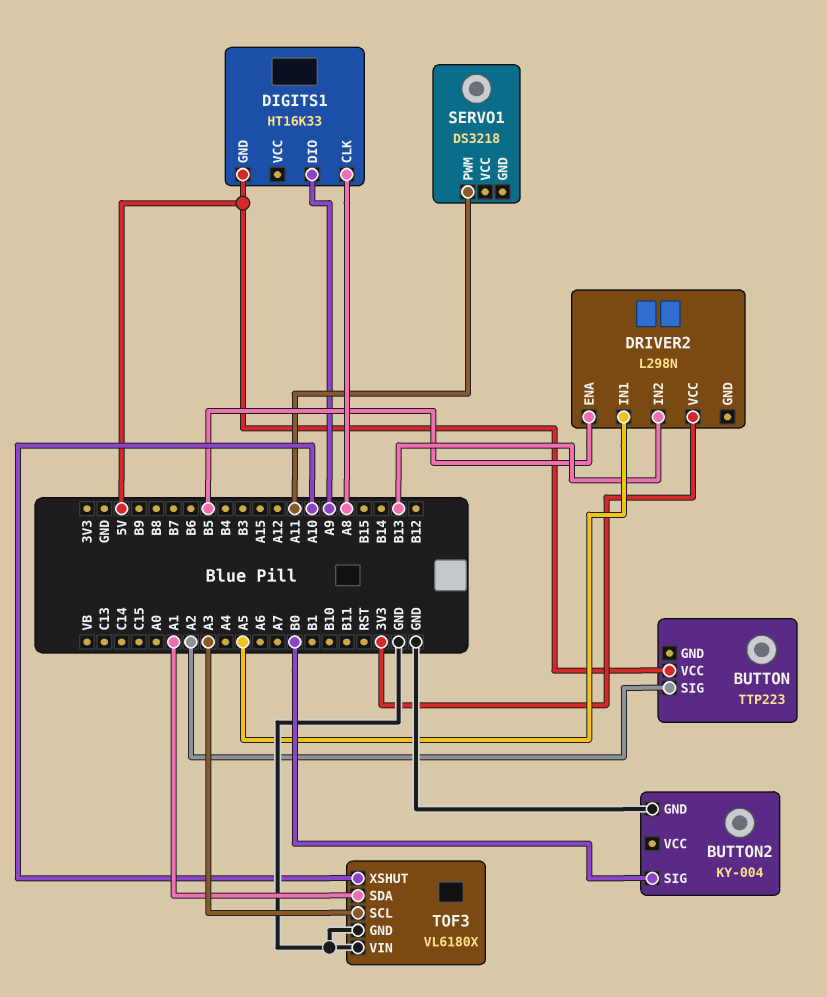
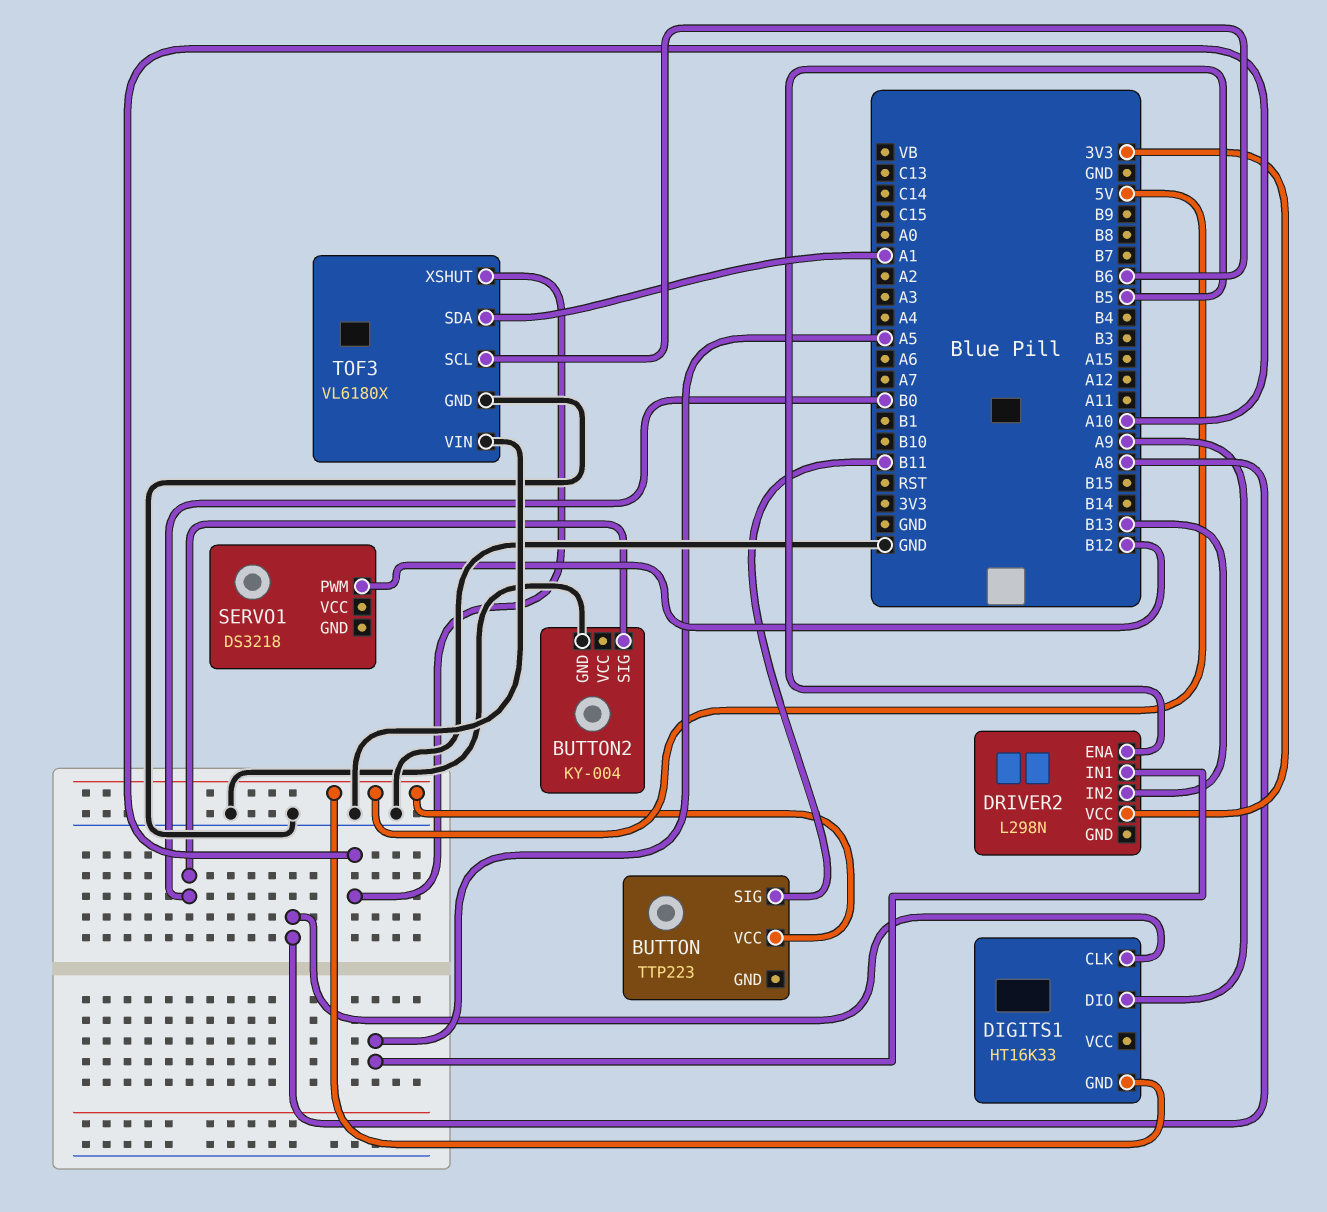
BUTTON pin SIG: A2 -> B11
SERVO1 pin PWM: A11 -> B12
TOF3 pin SCL: A3 -> B6

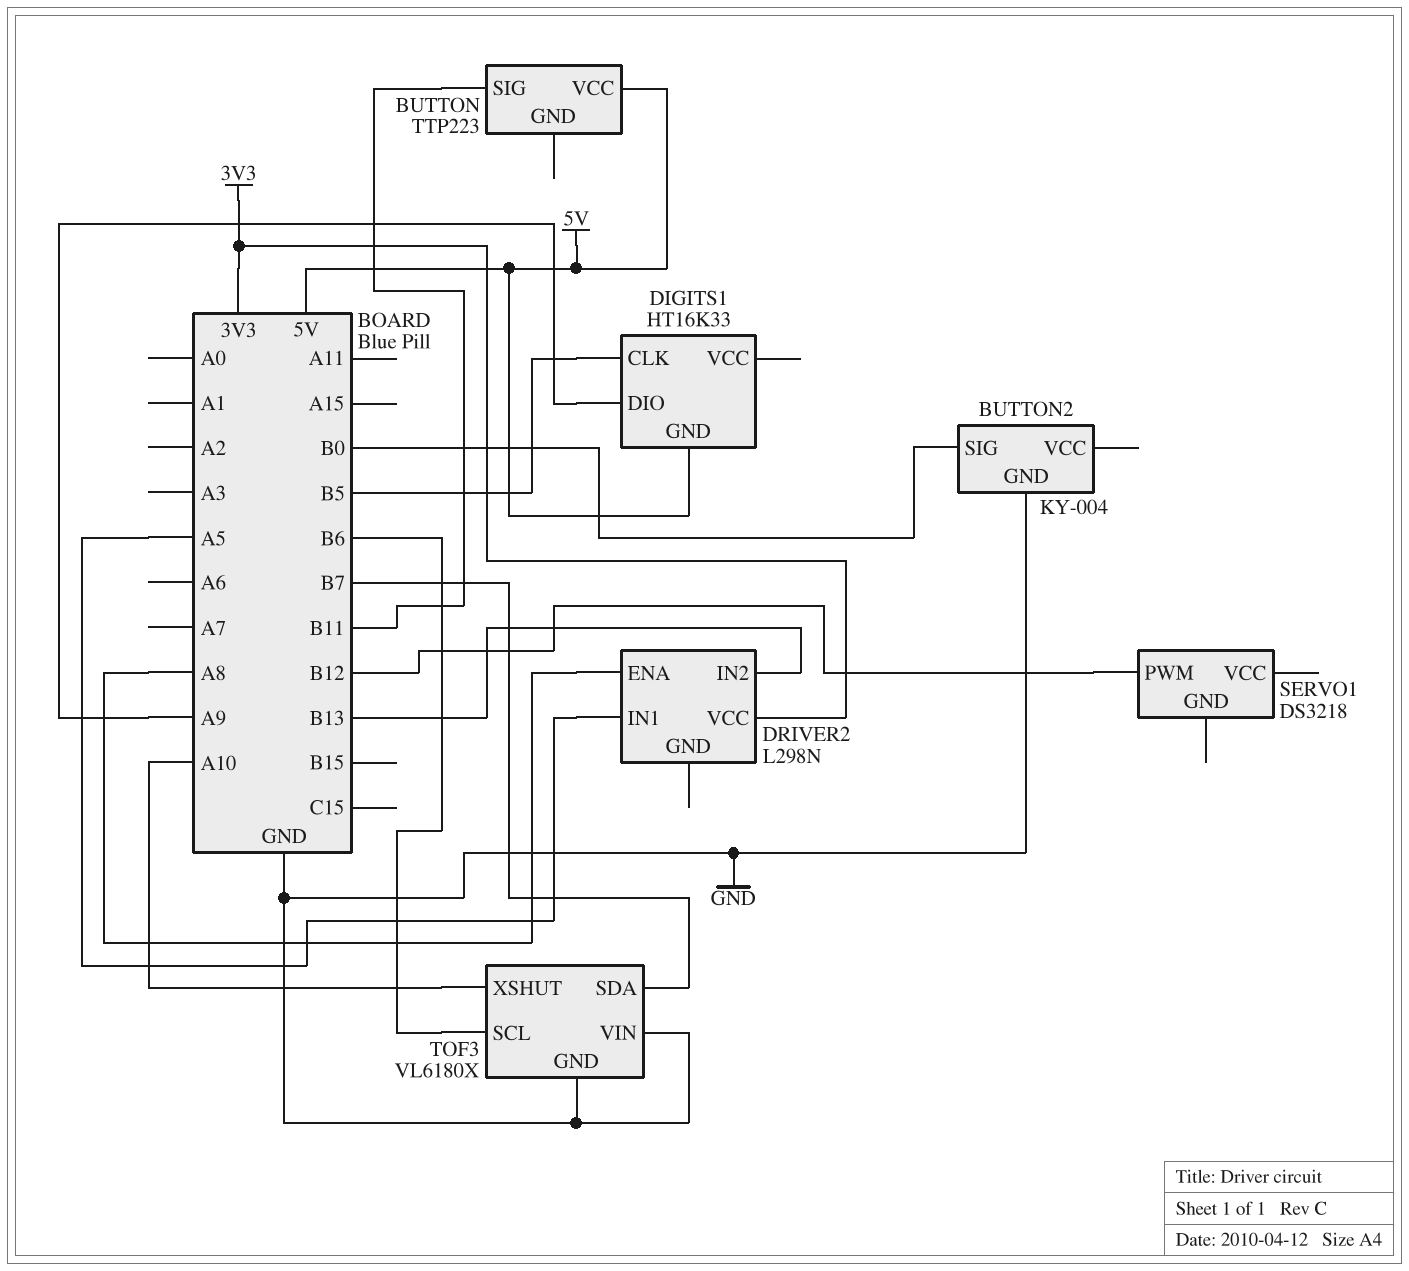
DIGITS1 pin CLK: A8 -> B5
DRIVER2 pin ENA: B5 -> A8
TOF3 pin SDA: A1 -> B7

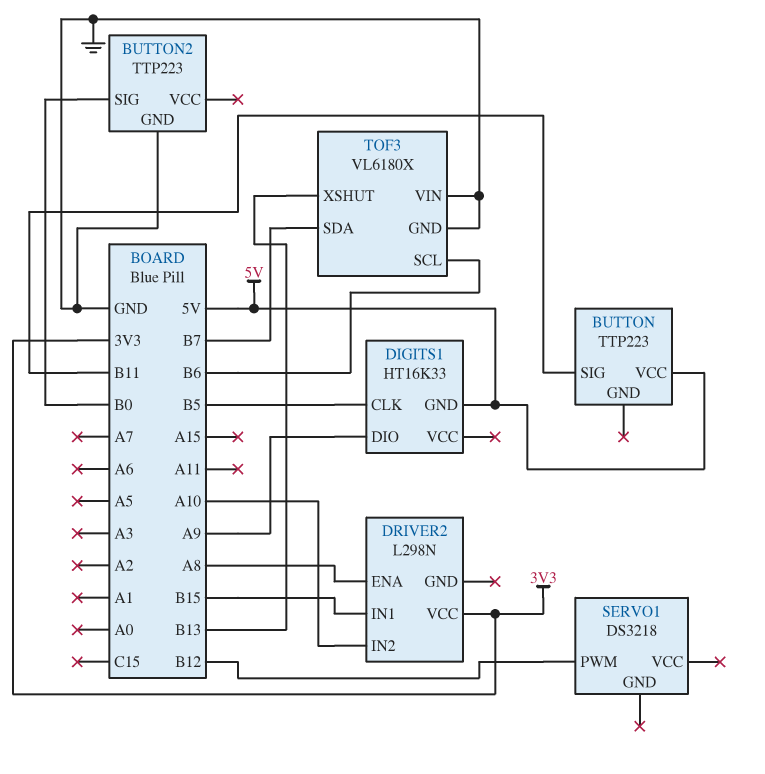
BUTTON2: KY-004 -> TTP223
DRIVER2 pin IN1: A5 -> B15
DRIVER2 pin IN2: B13 -> A10
TOF3 pin XSHUT: A10 -> B13

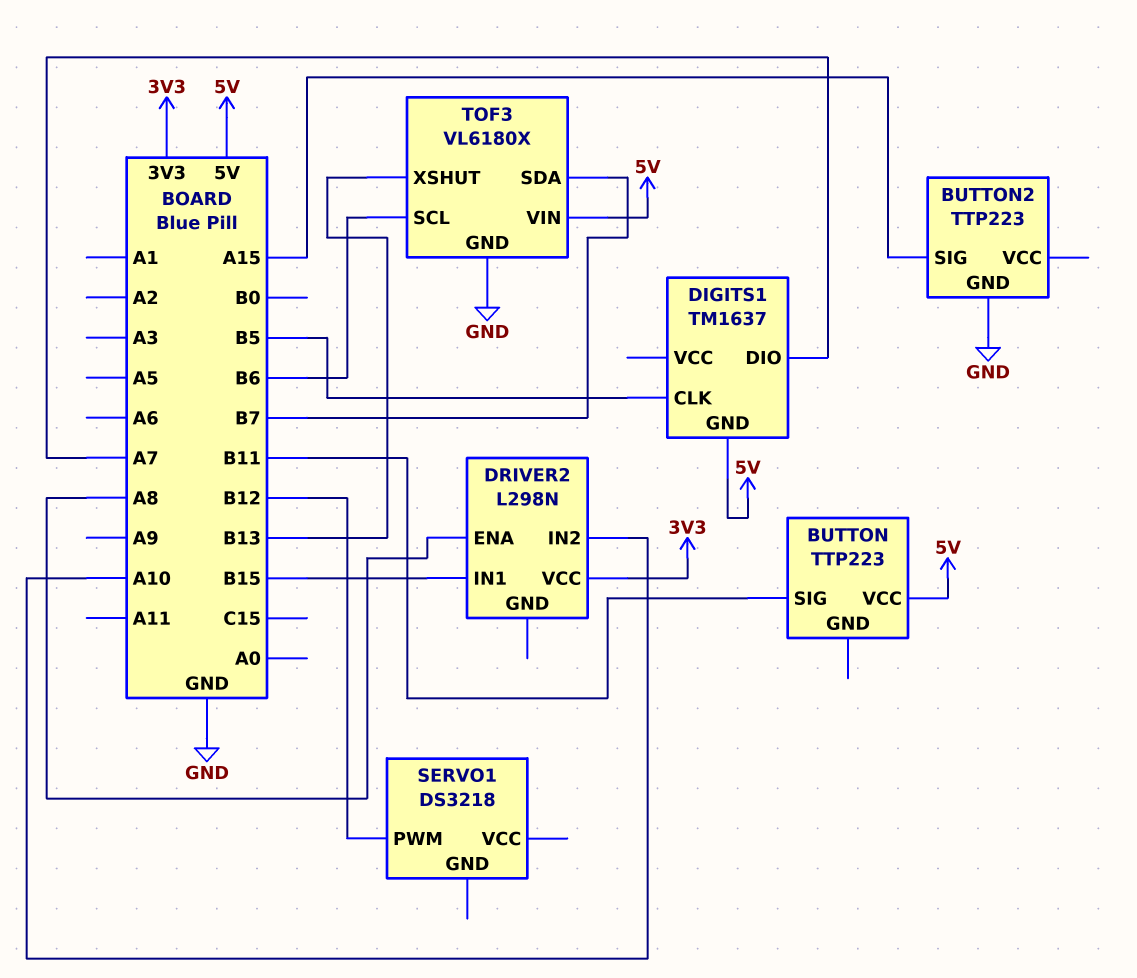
BUTTON2 pin SIG: B0 -> A15
DIGITS1: HT16K33 -> TM1637
DIGITS1 pin DIO: A9 -> A7
TOF3 pin VIN: GND -> 5V

